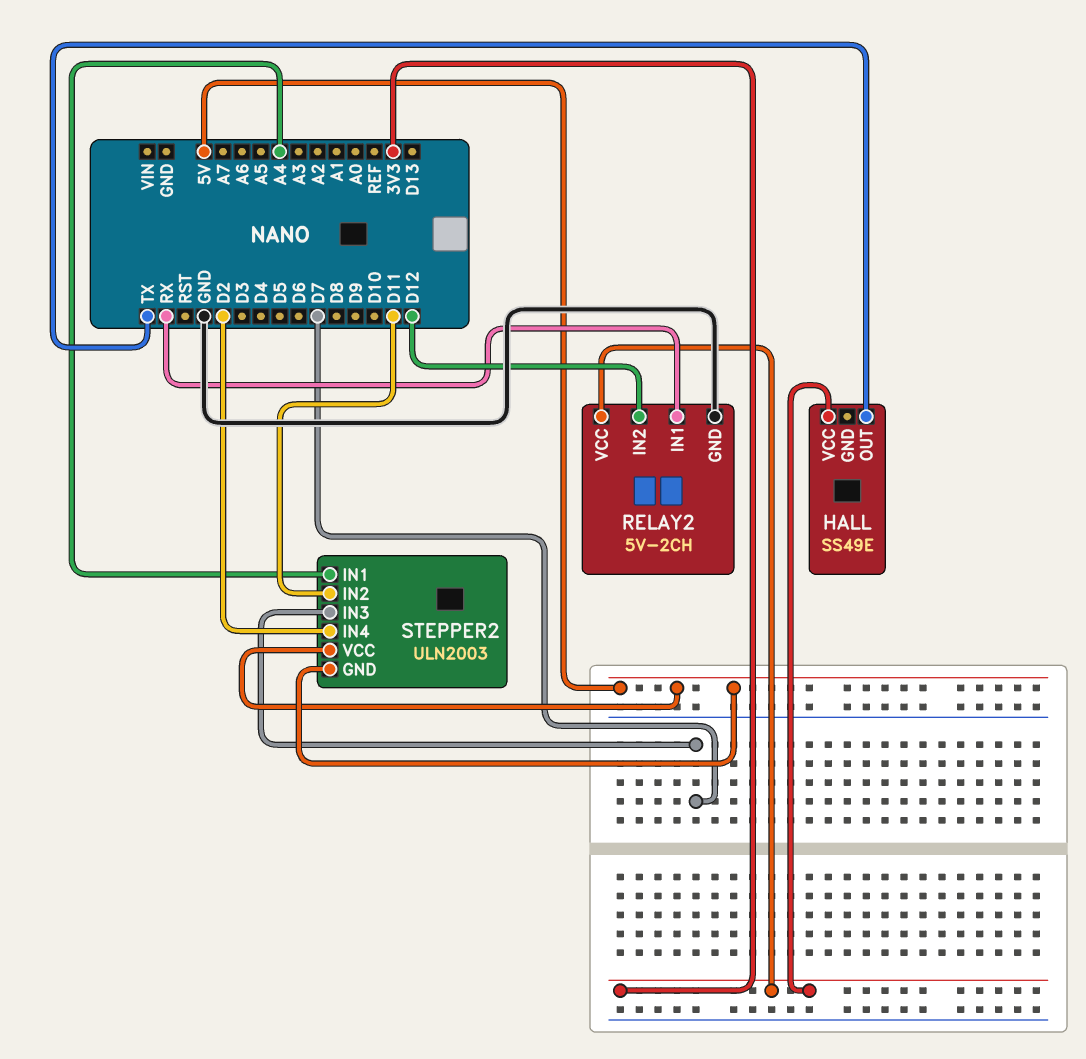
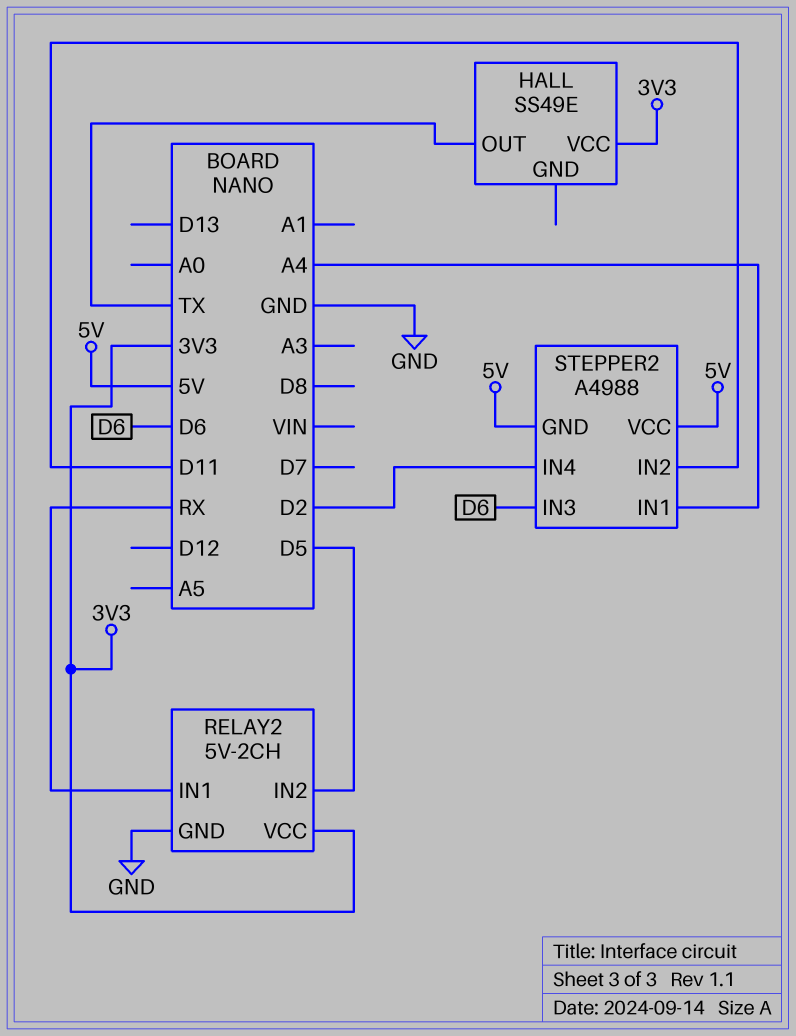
RELAY2 pin IN2: D12 -> D5
STEPPER2: ULN2003 -> A4988
STEPPER2 pin IN3: D7 -> D6

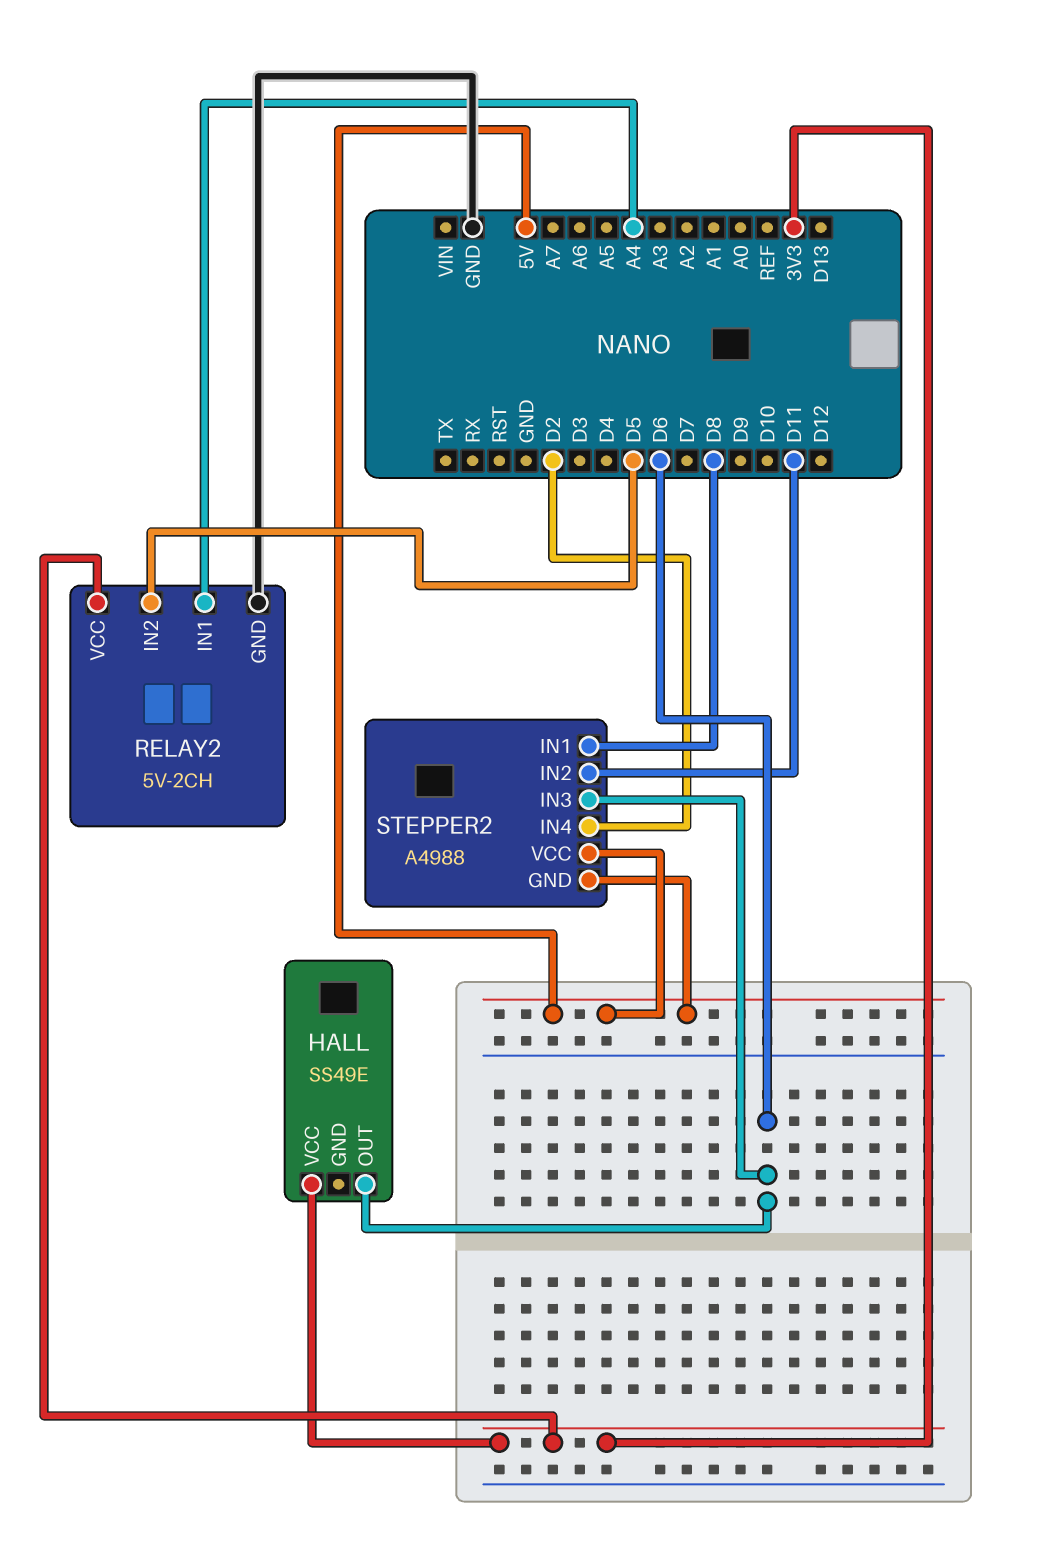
HALL pin OUT: TX -> D6
RELAY2 pin IN1: RX -> A4
STEPPER2 pin IN1: A4 -> D8

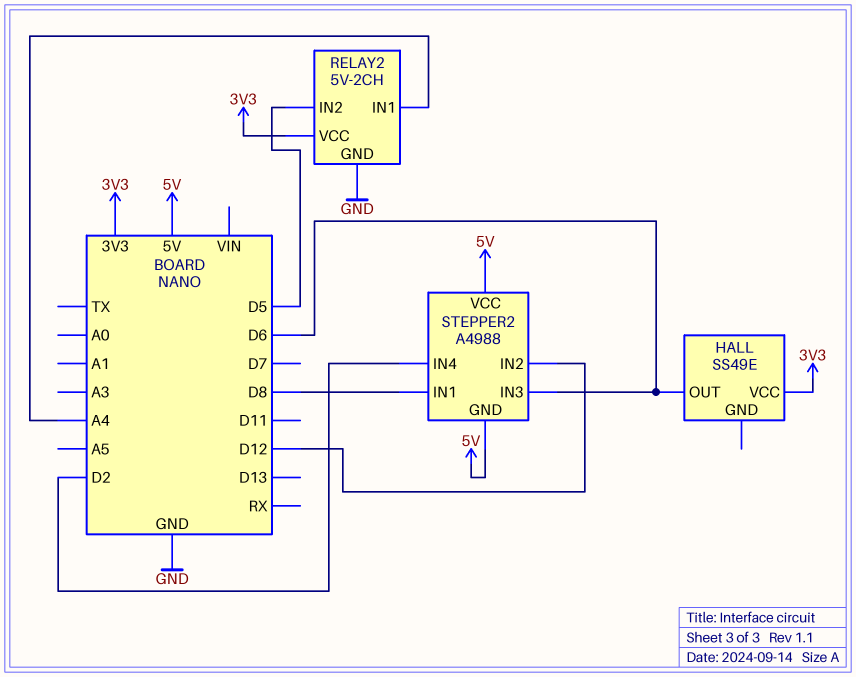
STEPPER2 pin IN2: D11 -> D12

